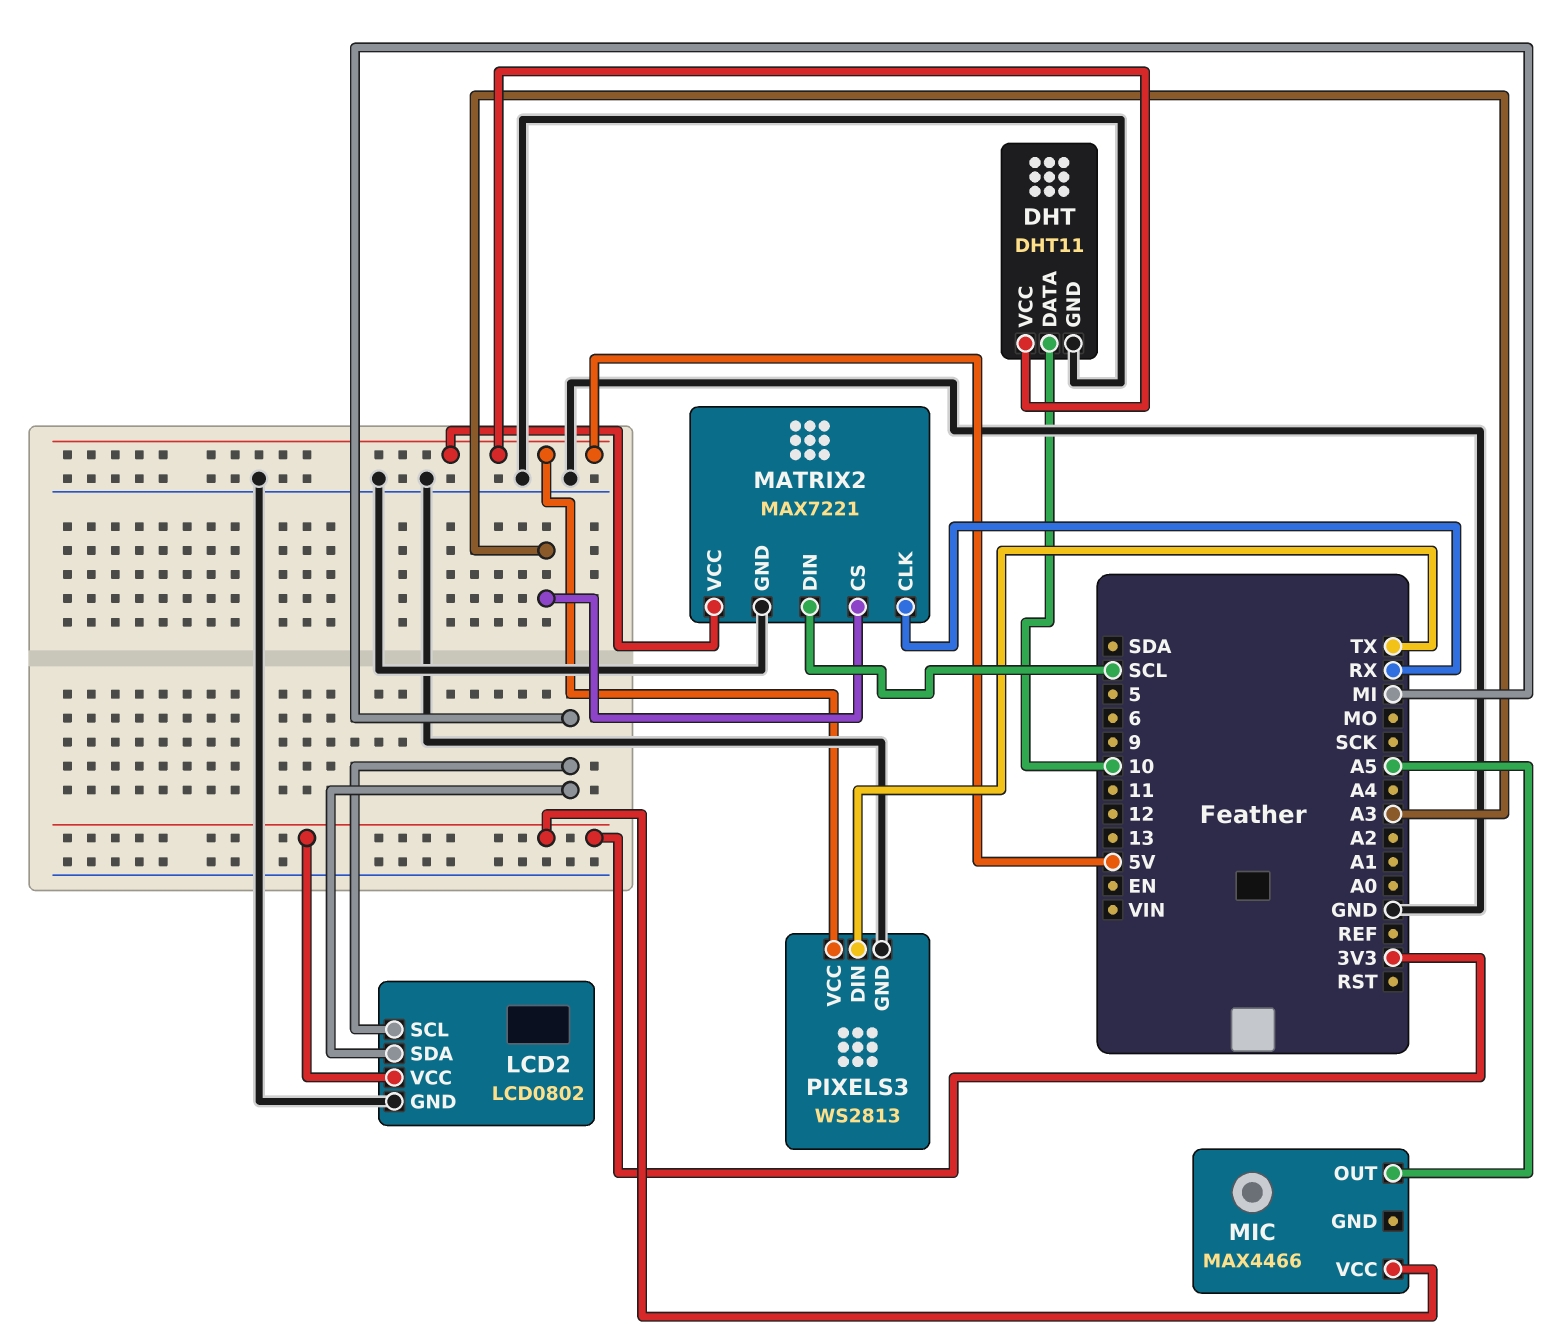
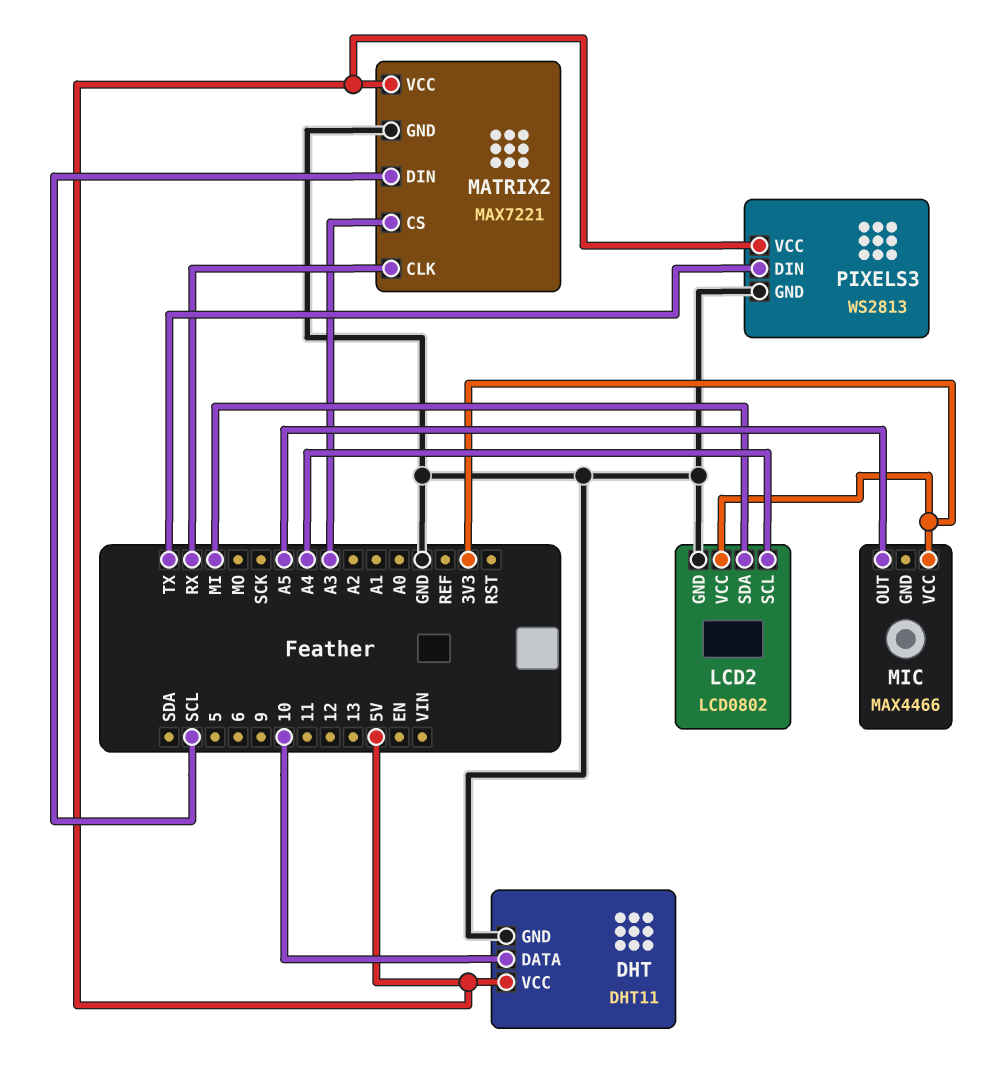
LCD2 pin SCL: MI -> A4

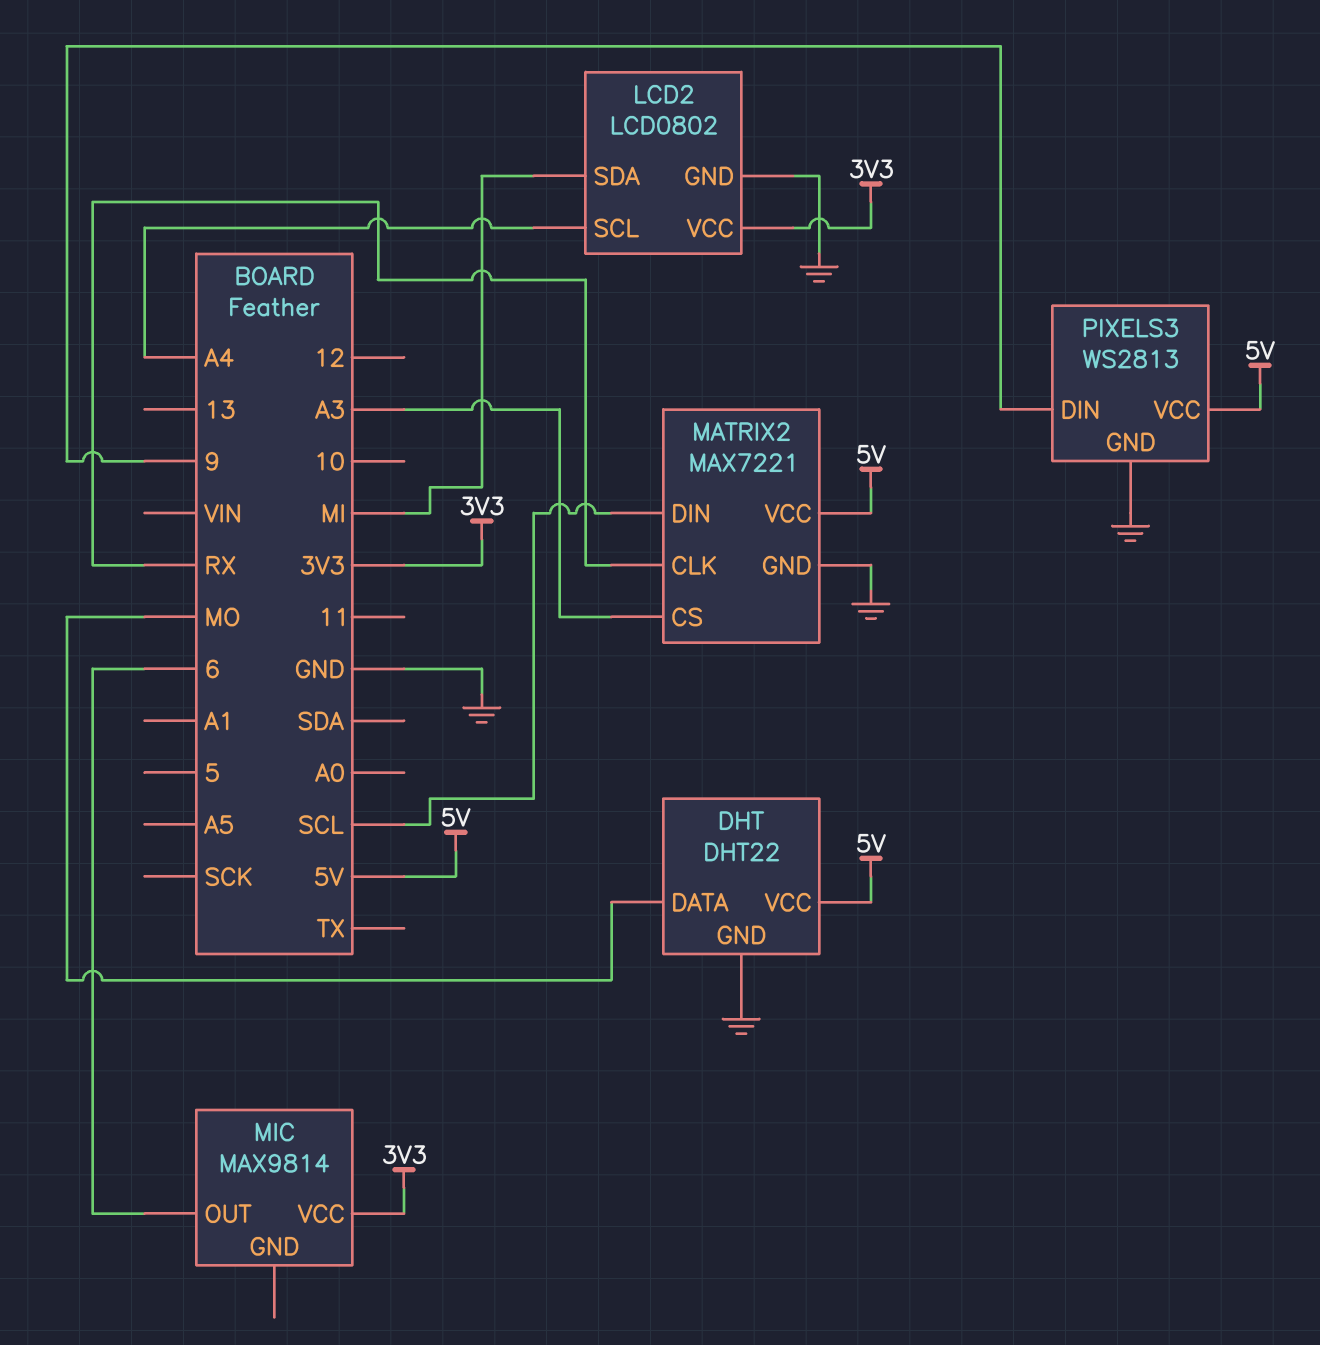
DHT: DHT11 -> DHT22
DHT pin DATA: 10 -> MO
MIC: MAX4466 -> MAX9814
MIC pin OUT: A5 -> 6
PIXELS3 pin DIN: TX -> 9

